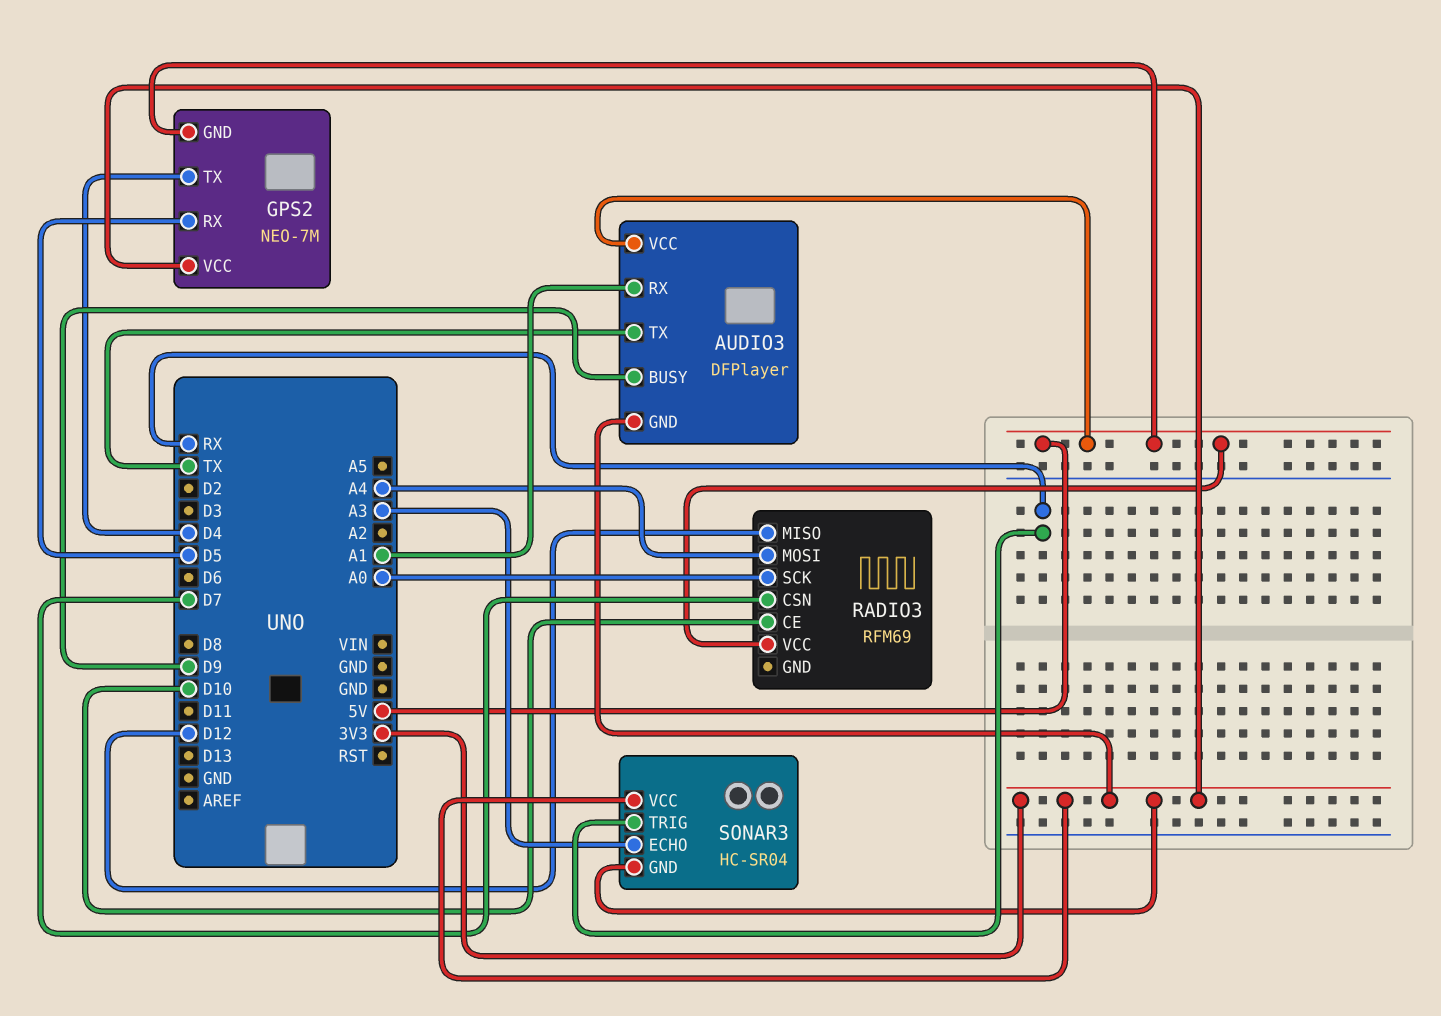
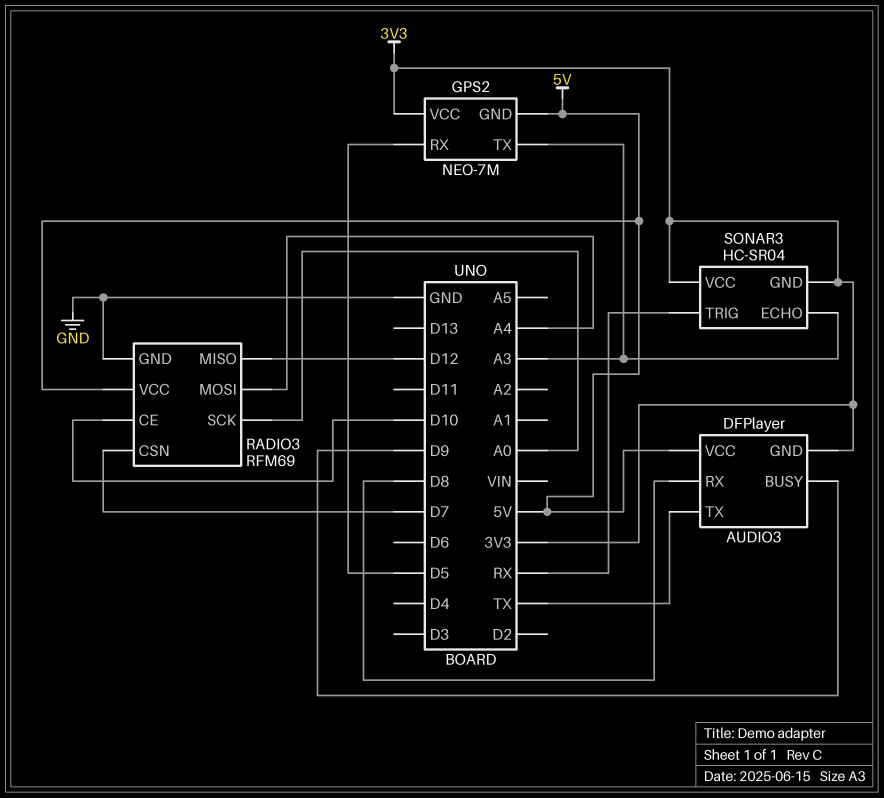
AUDIO3 pin RX: A1 -> D8
GPS2 pin TX: D4 -> A3
RADIO3 pin GND: none -> GND

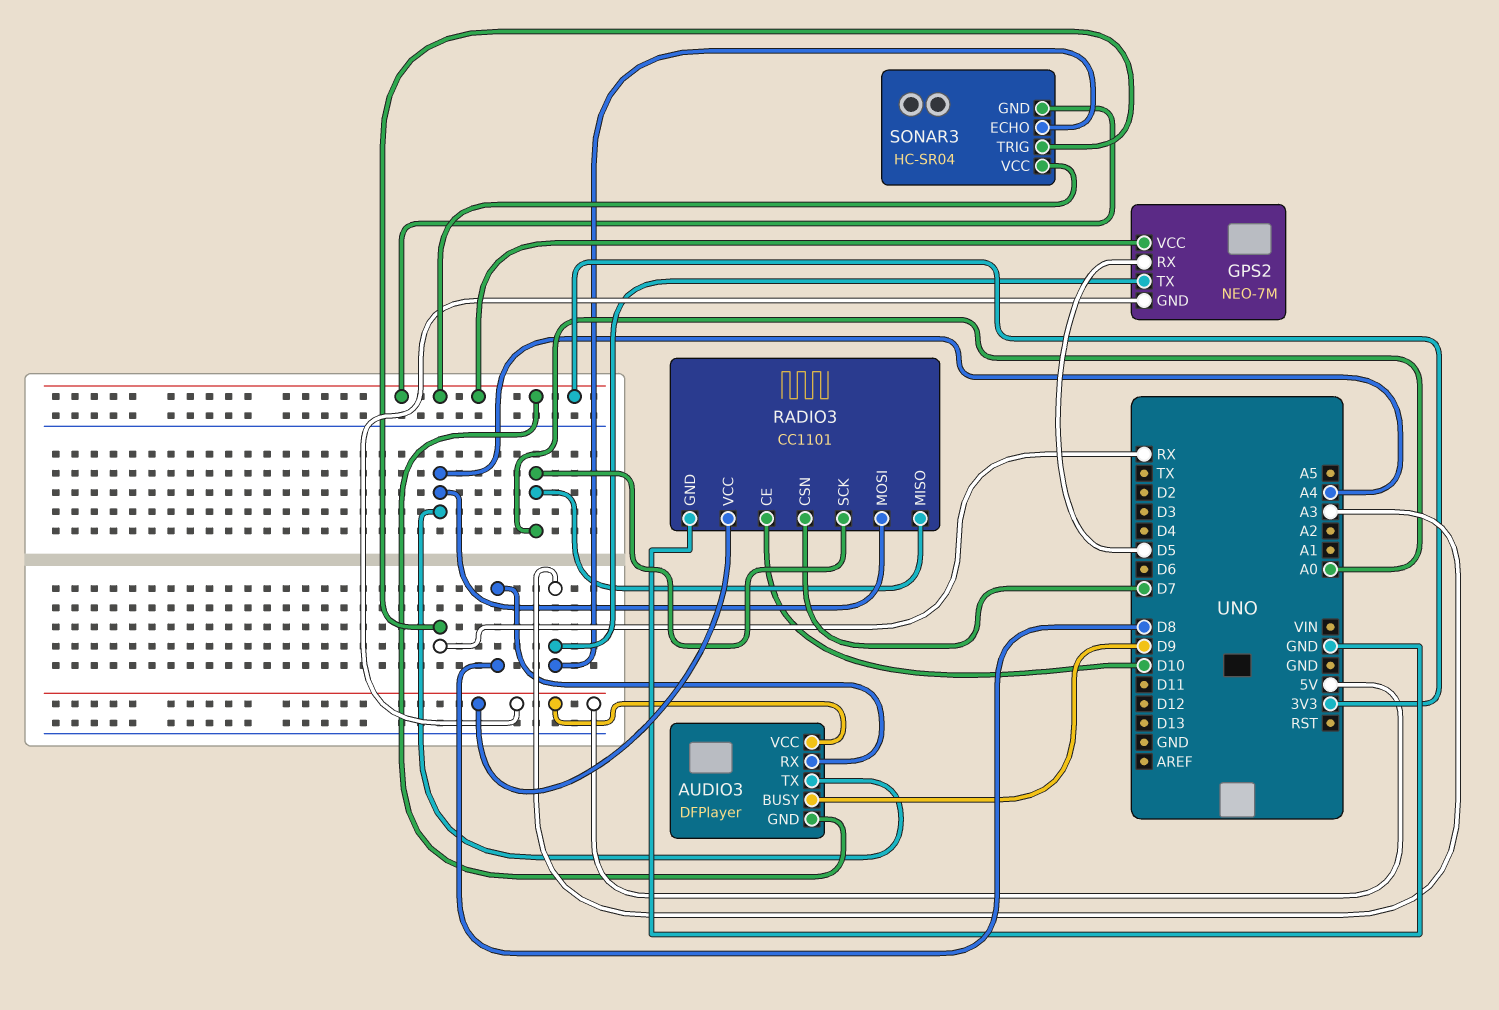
AUDIO3 pin TX: TX -> A4
RADIO3: RFM69 -> CC1101
RADIO3 pin MISO: D12 -> A0

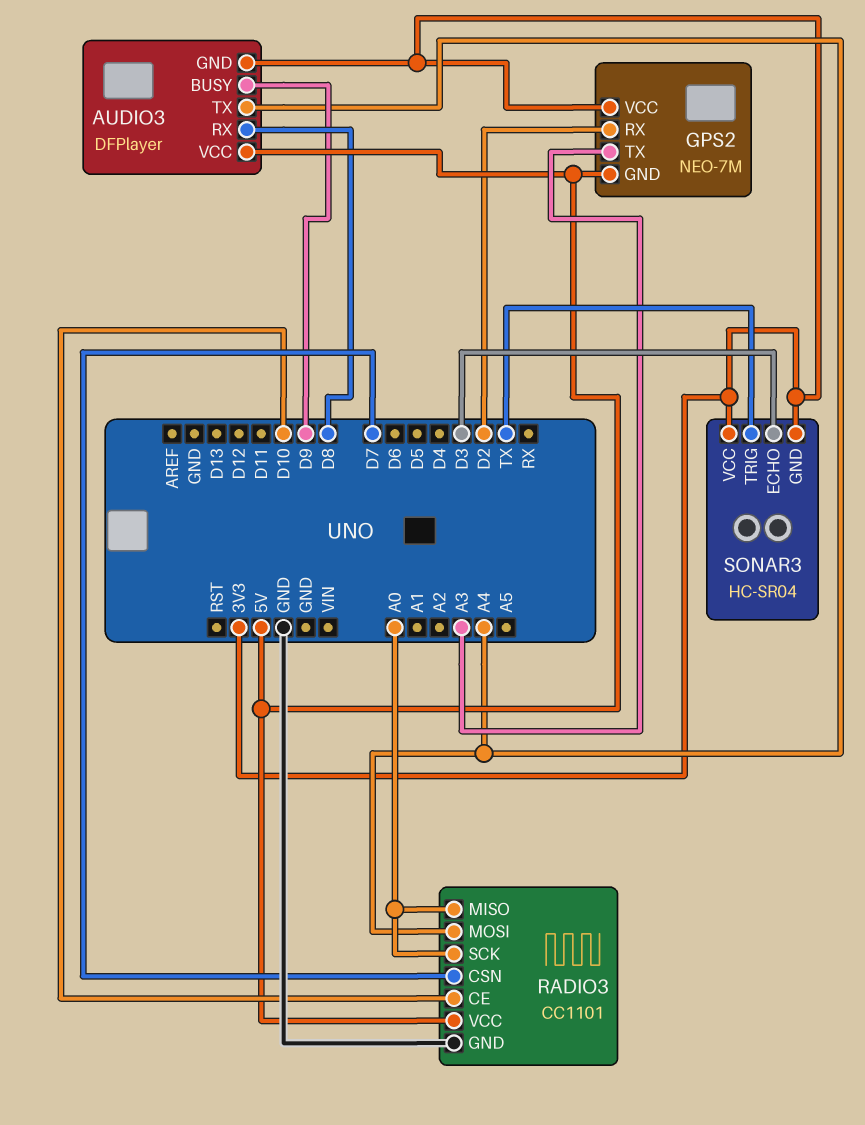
GPS2 pin RX: D5 -> D2
SONAR3 pin ECHO: A3 -> D3
SONAR3 pin TRIG: RX -> TX

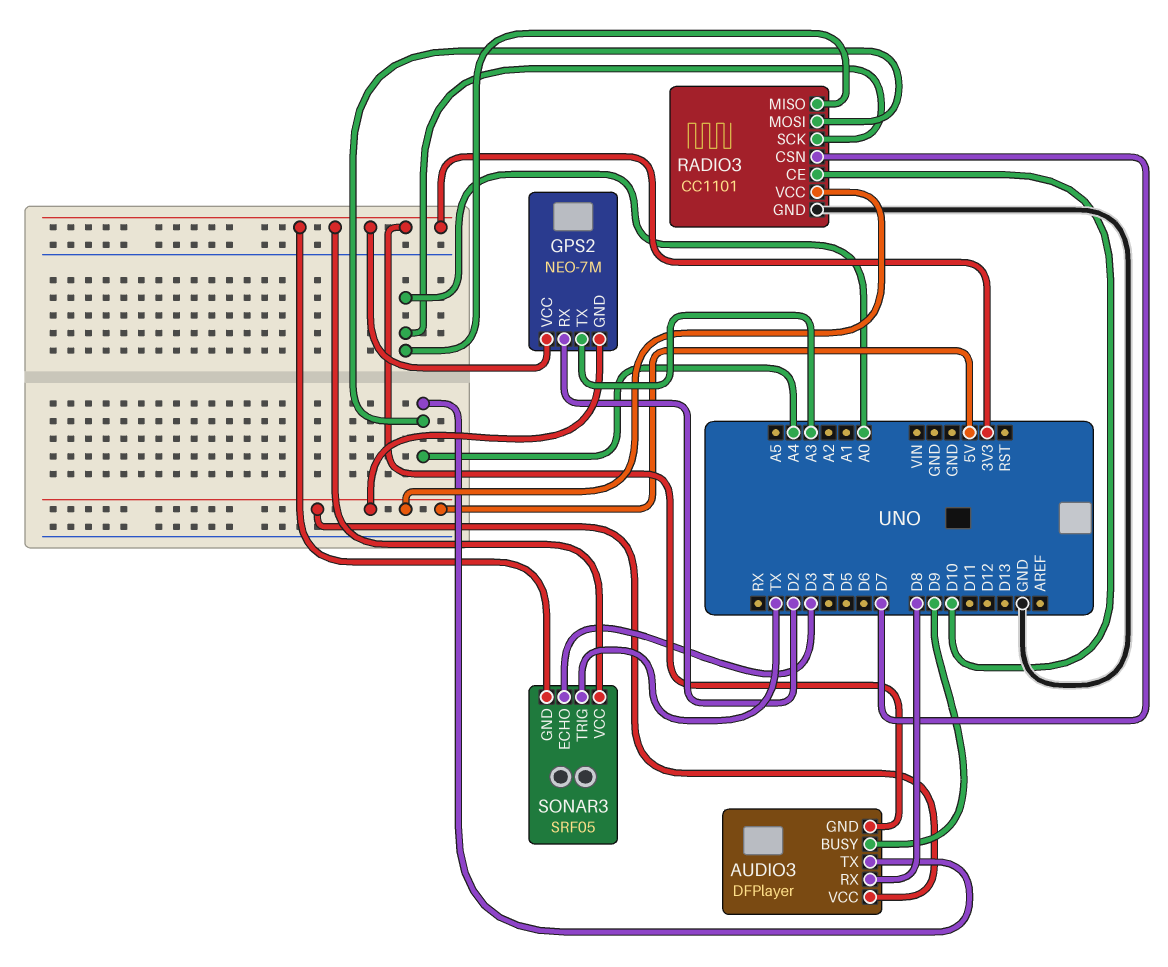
SONAR3: HC-SR04 -> SRF05

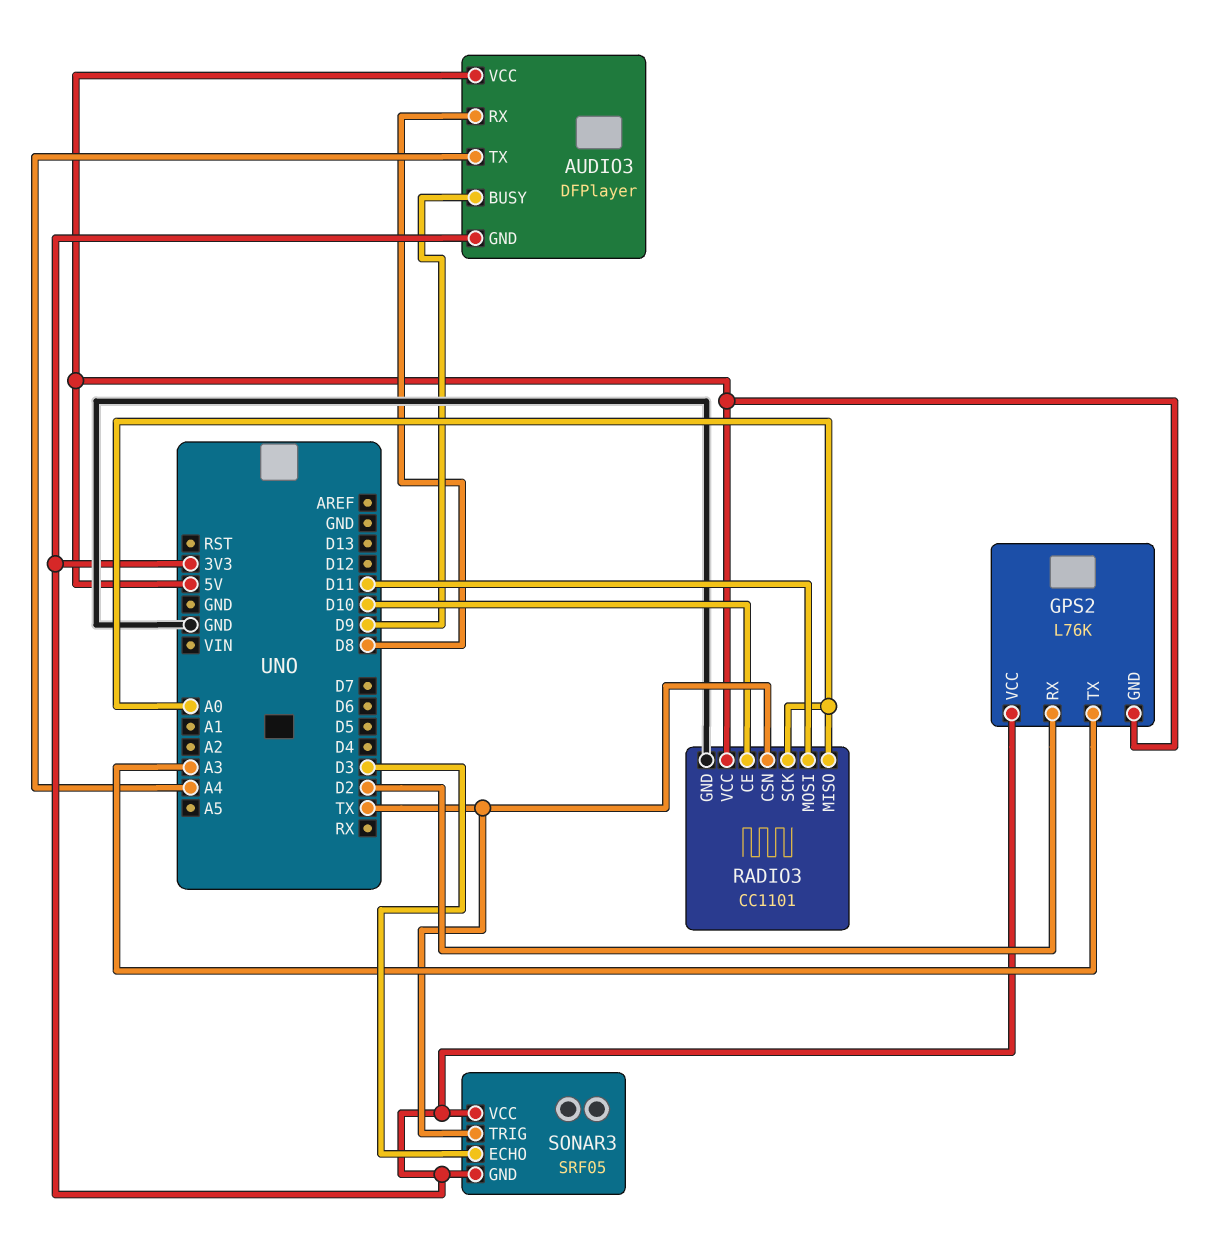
GPS2: NEO-7M -> L76K
RADIO3 pin CSN: D7 -> TX
RADIO3 pin MOSI: A4 -> D11

